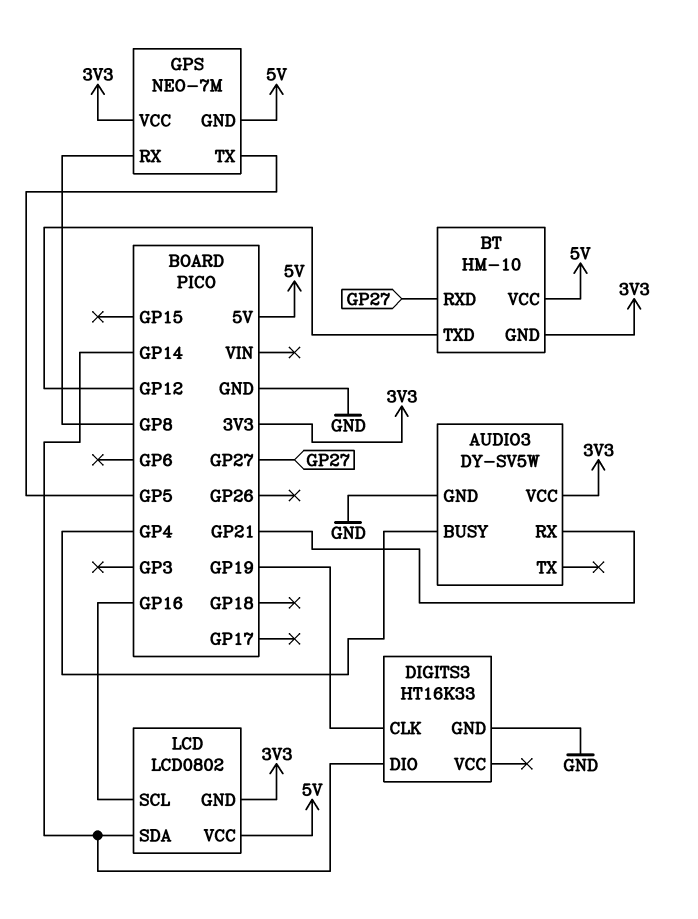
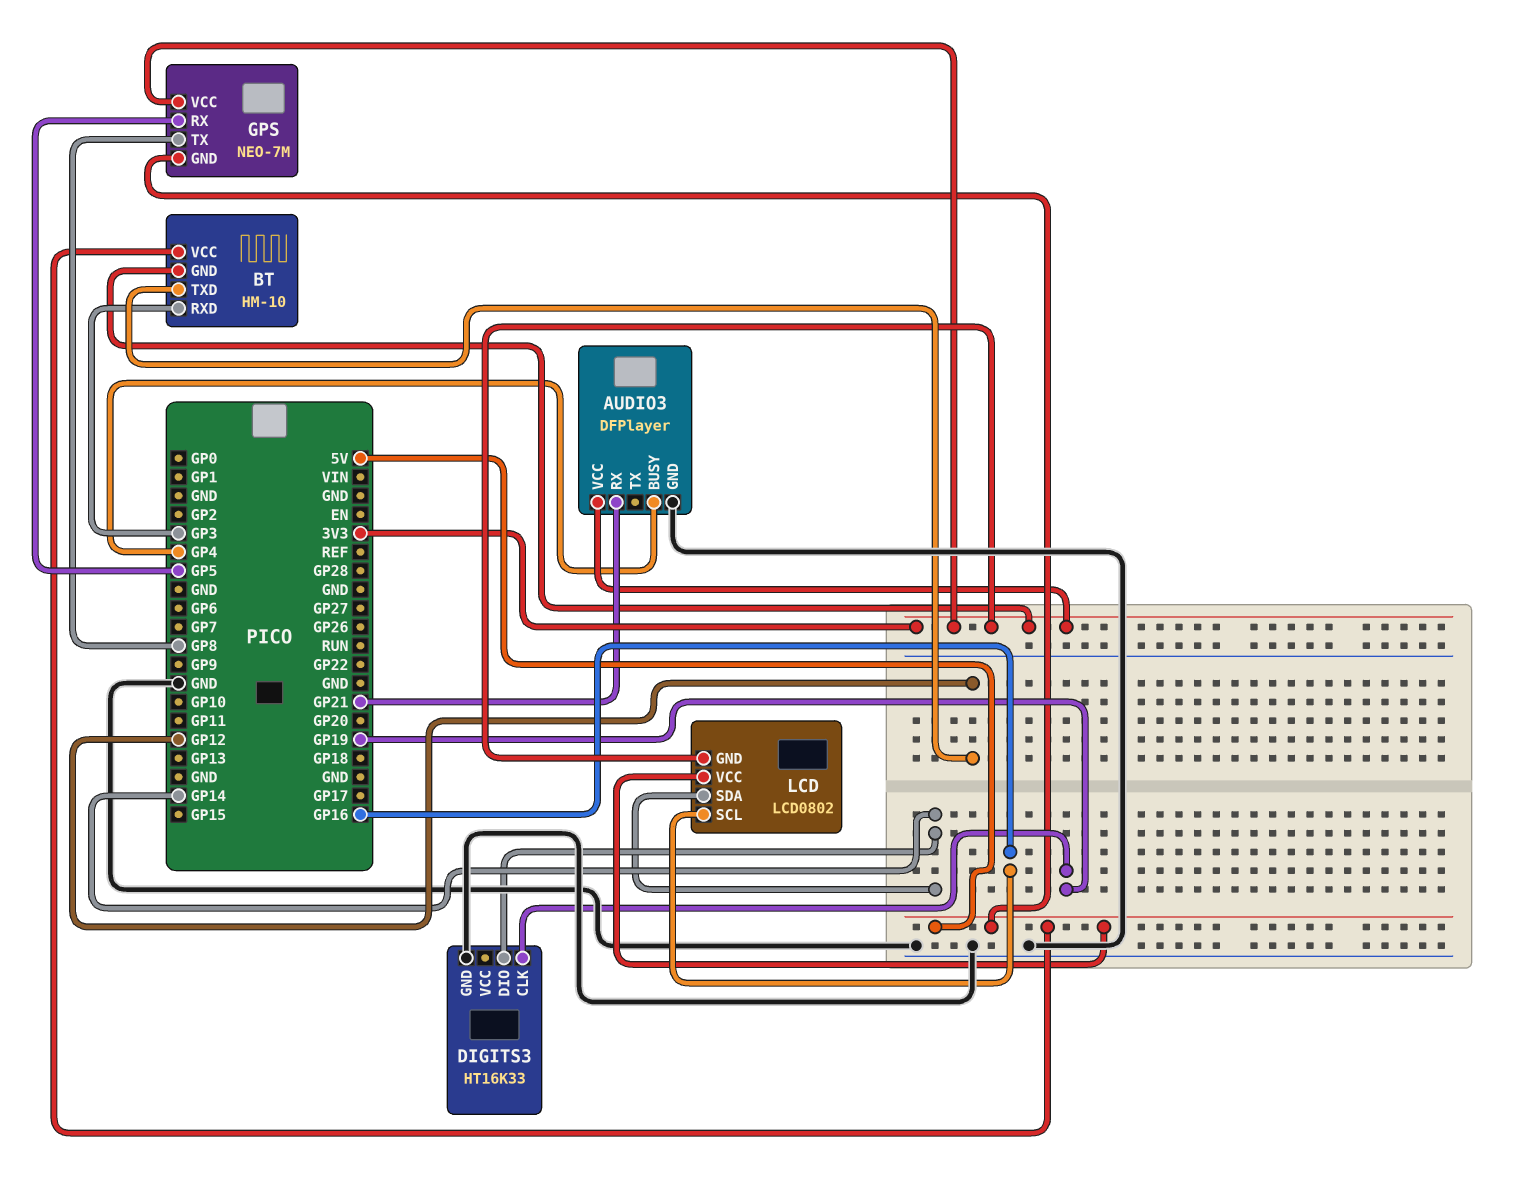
AUDIO3: DY-SV5W -> DFPlayer
BT pin RXD: GP27 -> GP3
GPS pin RX: GP8 -> GP5
GPS pin TX: GP5 -> GP8

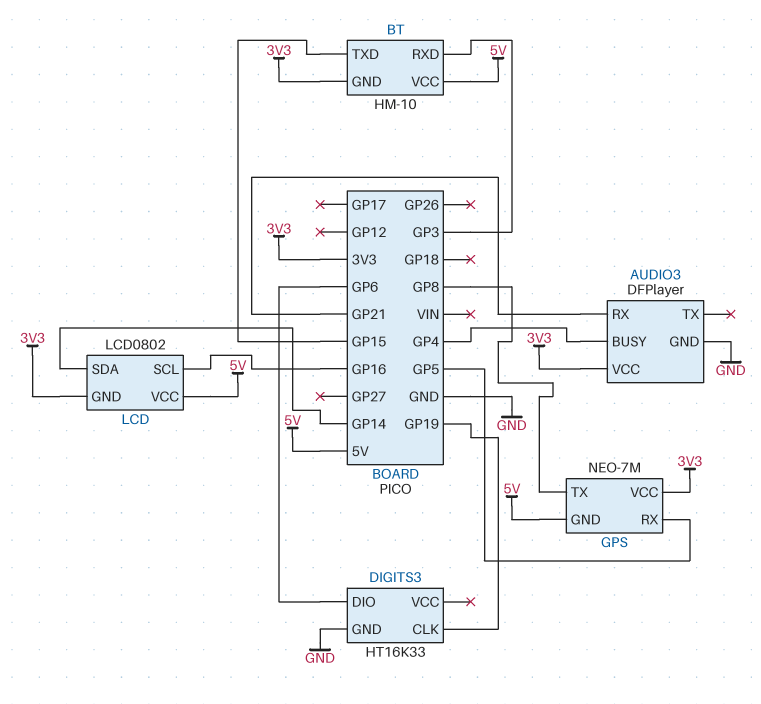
BT pin TXD: GP12 -> GP15
DIGITS3 pin DIO: GP14 -> GP6

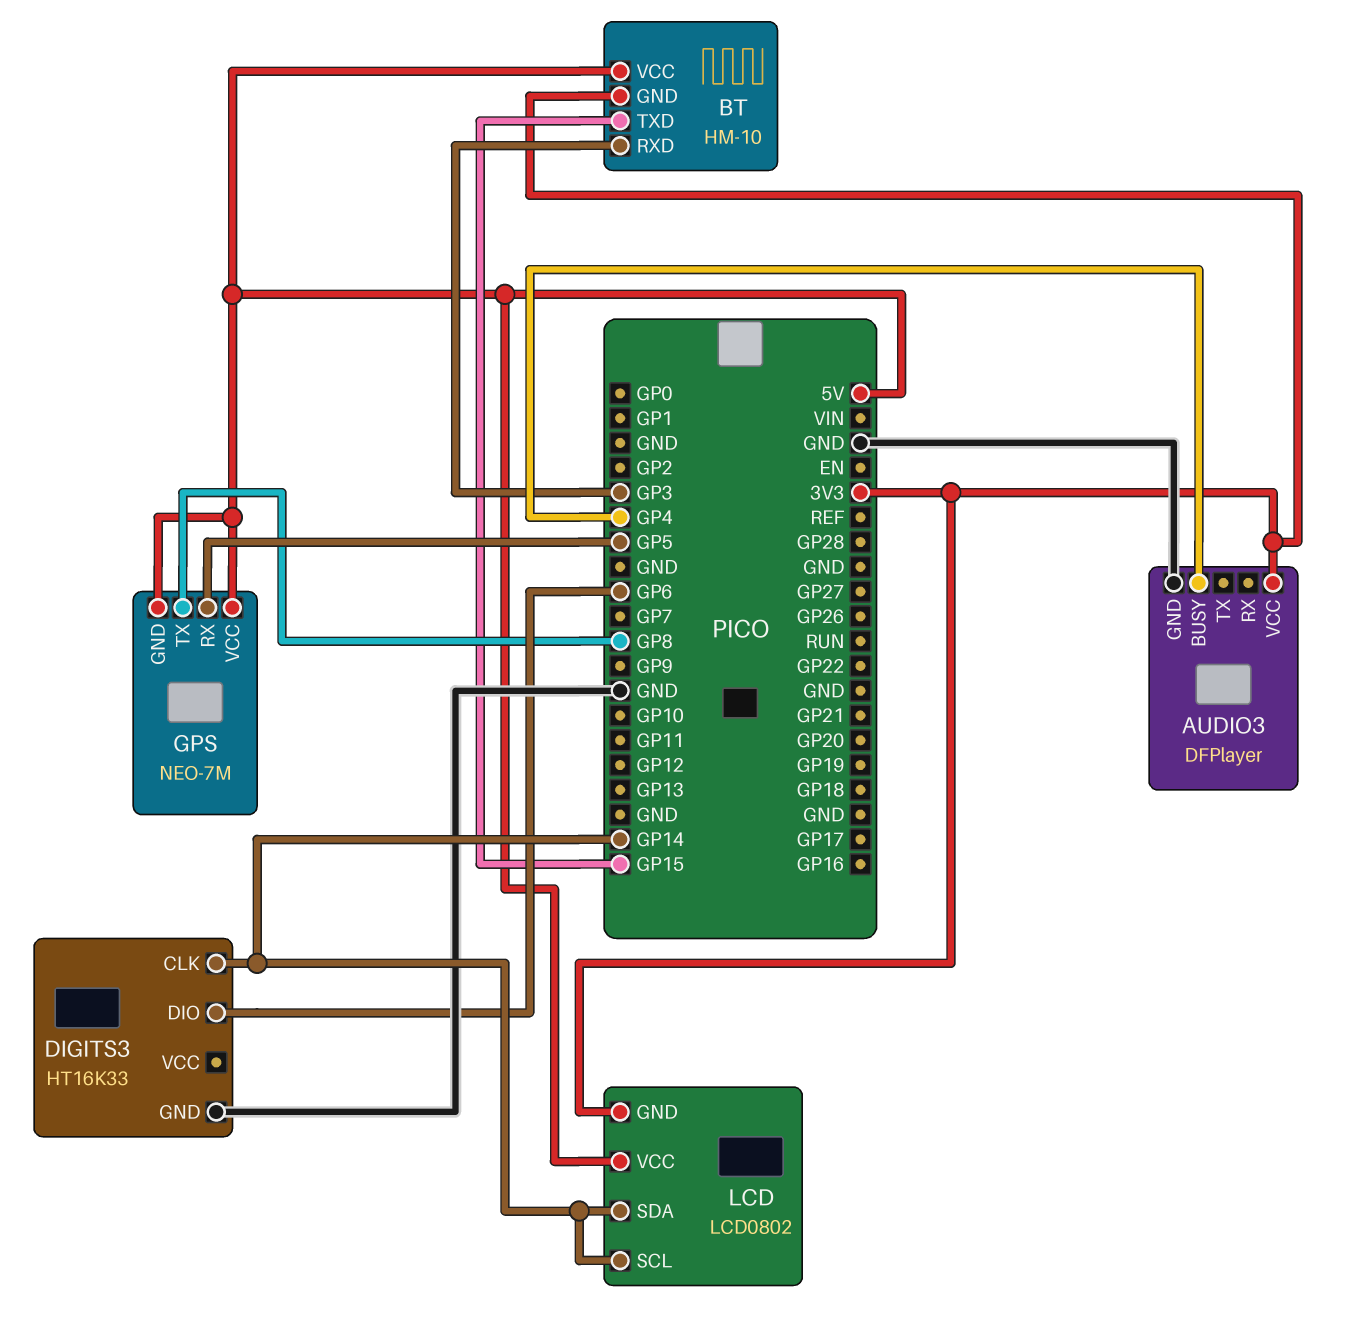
AUDIO3 pin RX: GP21 -> none
DIGITS3 pin CLK: GP19 -> GP14
GPS pin VCC: 3V3 -> 5V
LCD pin SCL: GP16 -> GP14

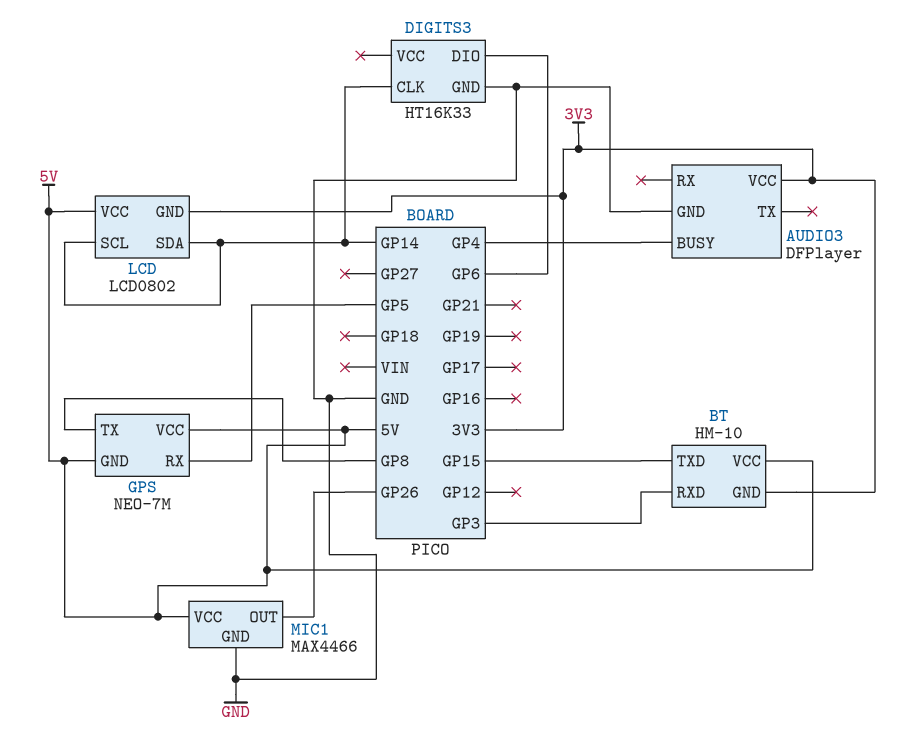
MIC1: none -> MAX4466
MIC1 pin GND: none -> GND
MIC1 pin OUT: none -> GP26
MIC1 pin VCC: none -> 5V

